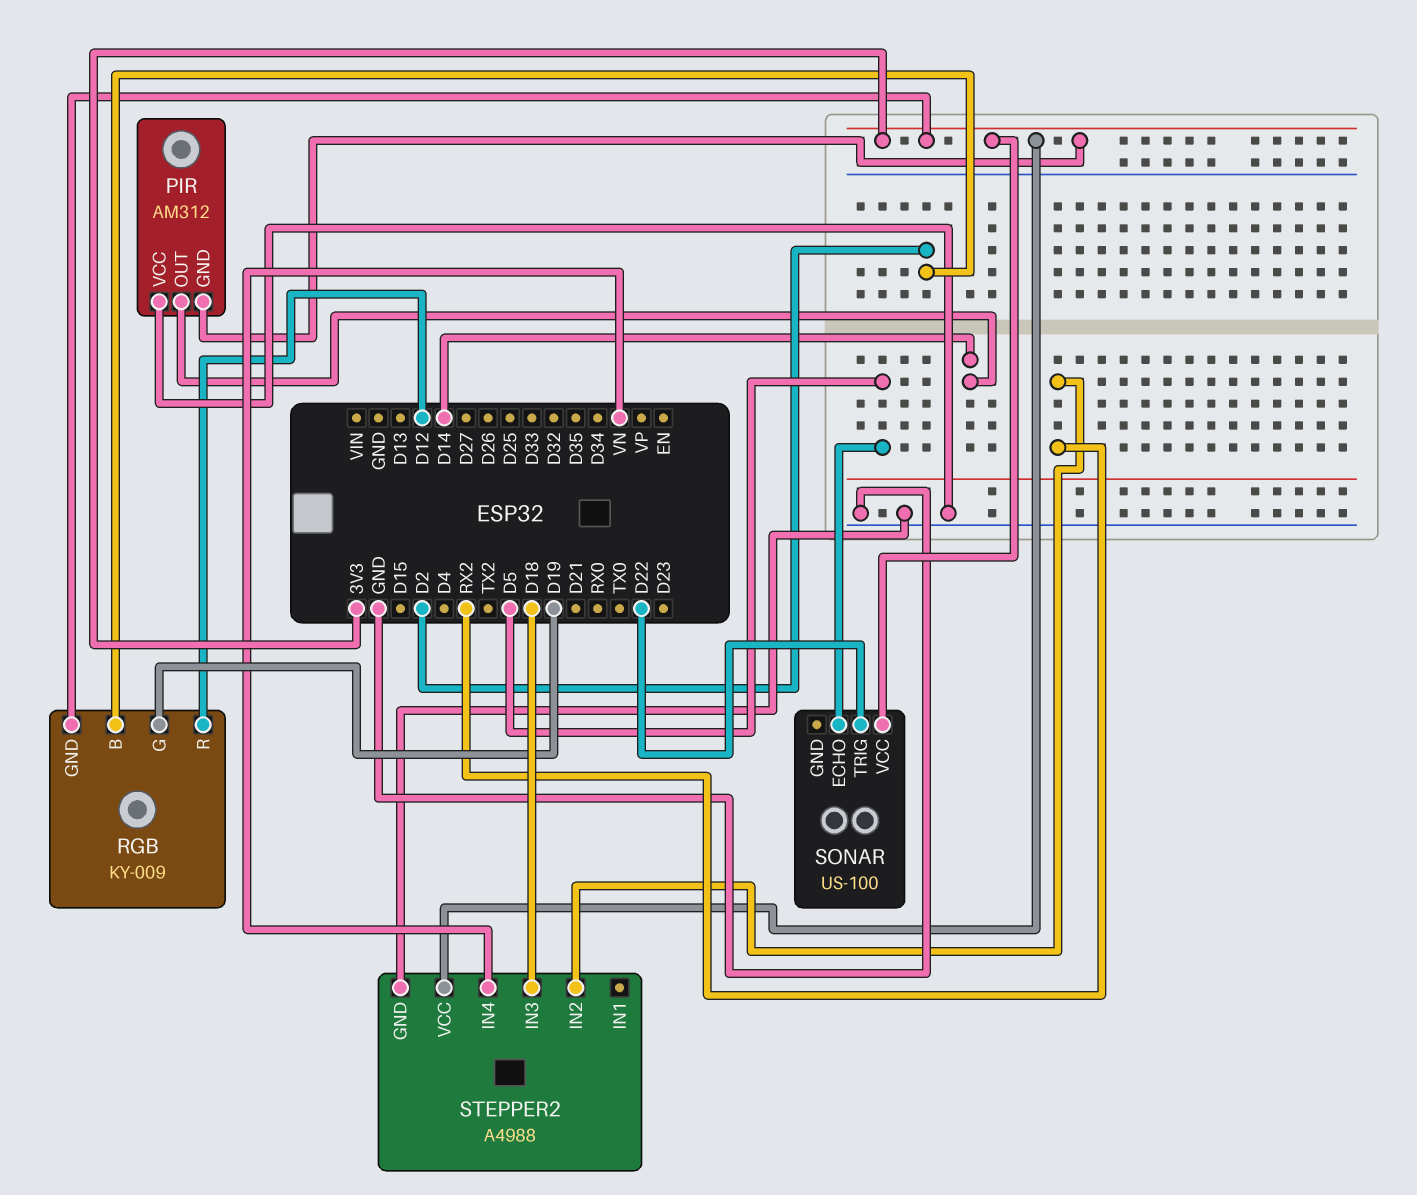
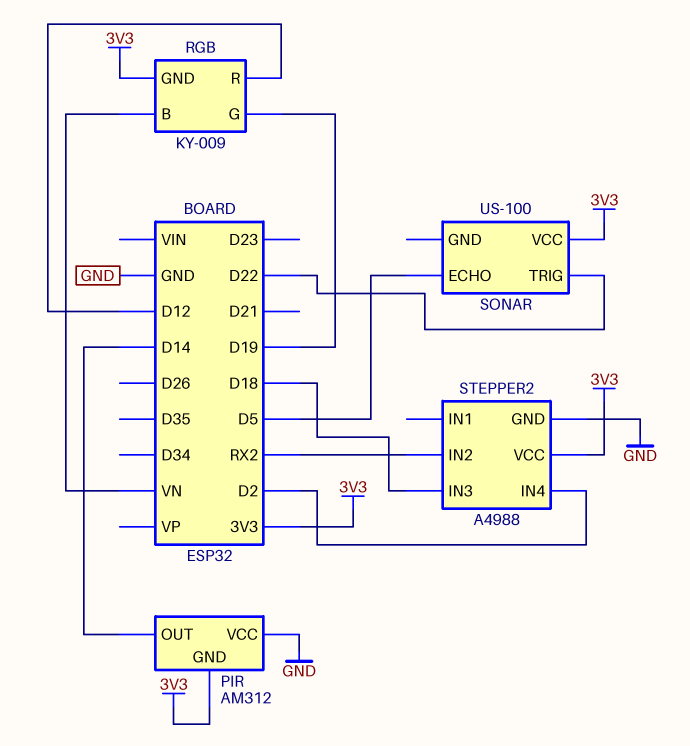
RGB pin B: D2 -> VN
STEPPER2 pin IN4: VN -> D2

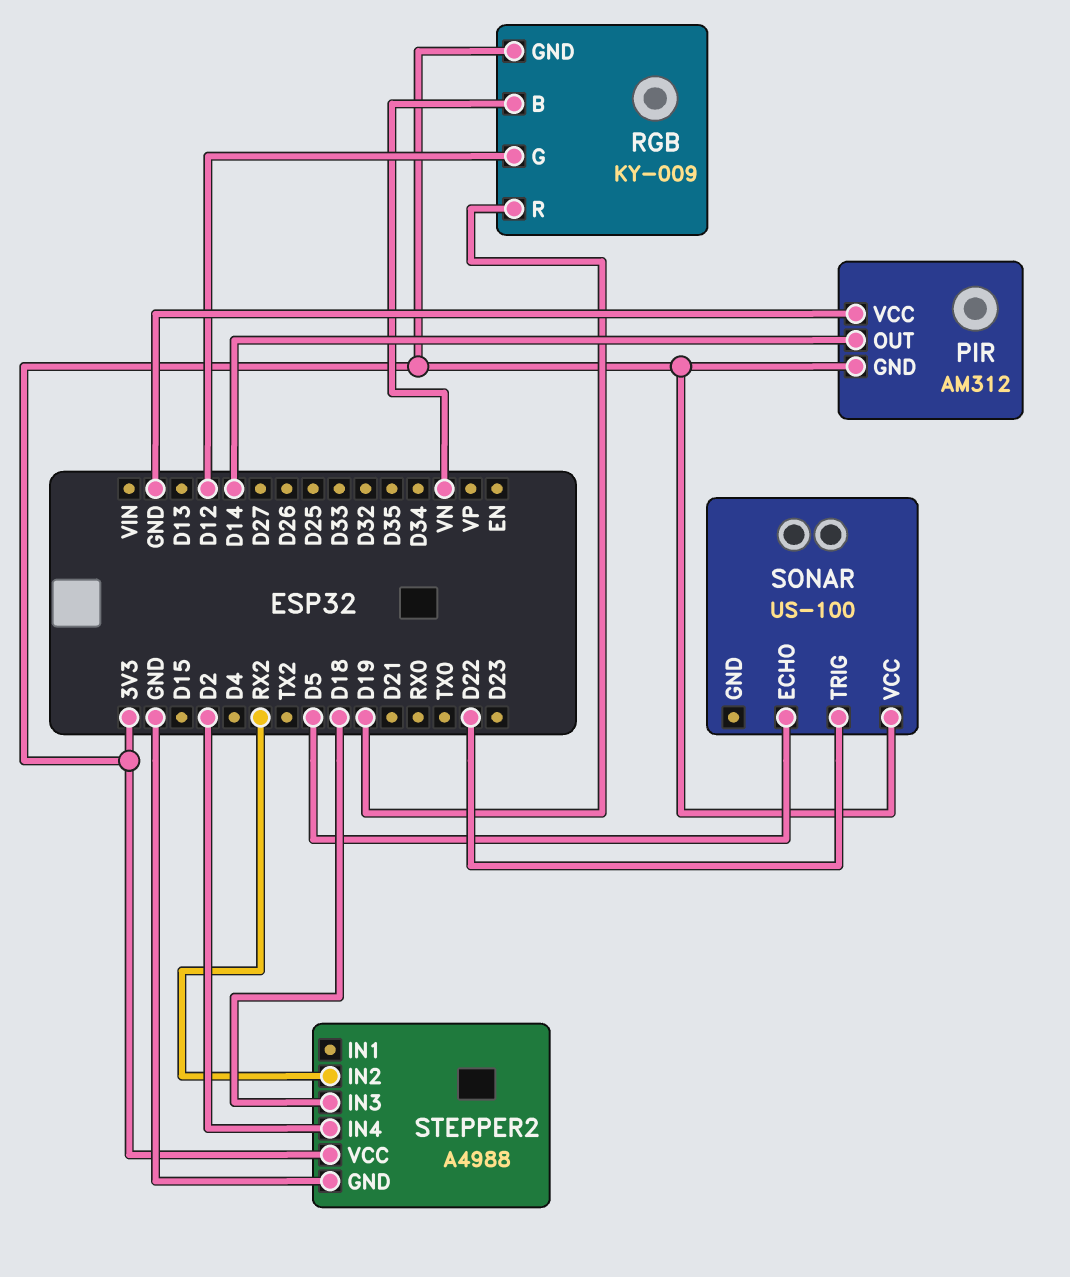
RGB pin G: D19 -> D12
RGB pin R: D12 -> D19

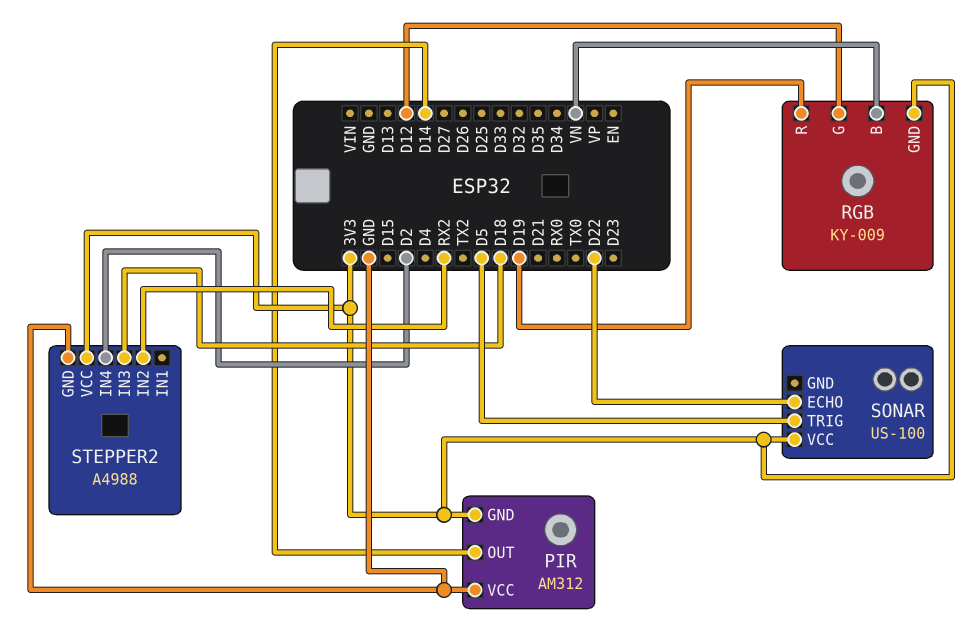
SONAR pin ECHO: D5 -> D22
SONAR pin TRIG: D22 -> D5

